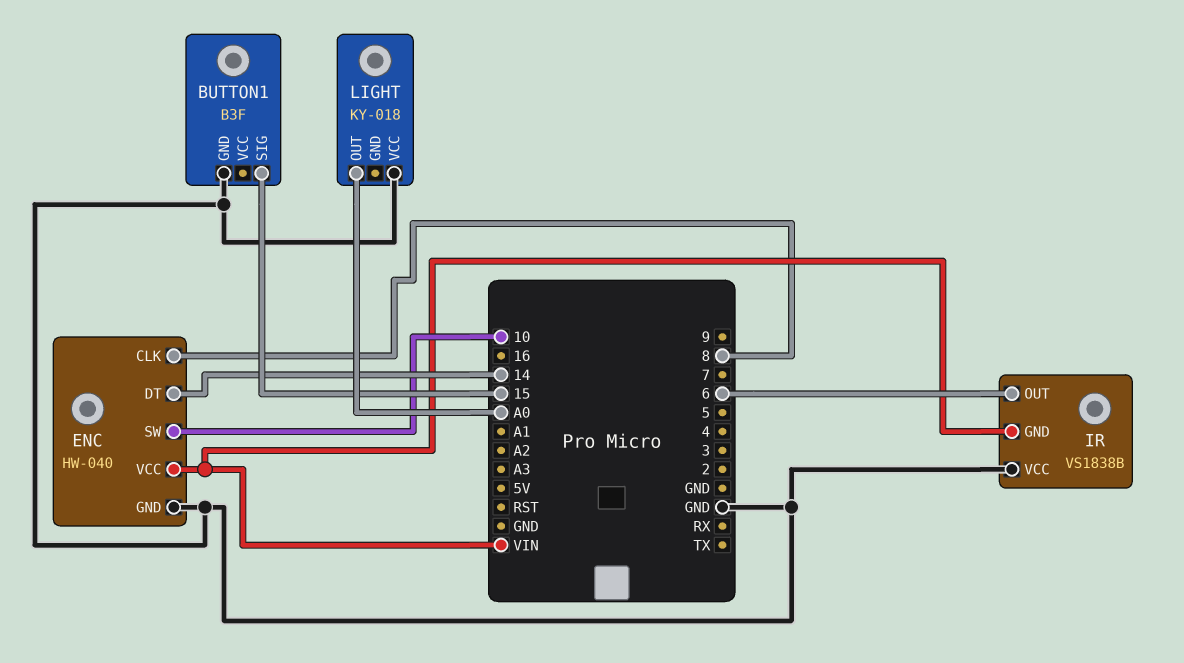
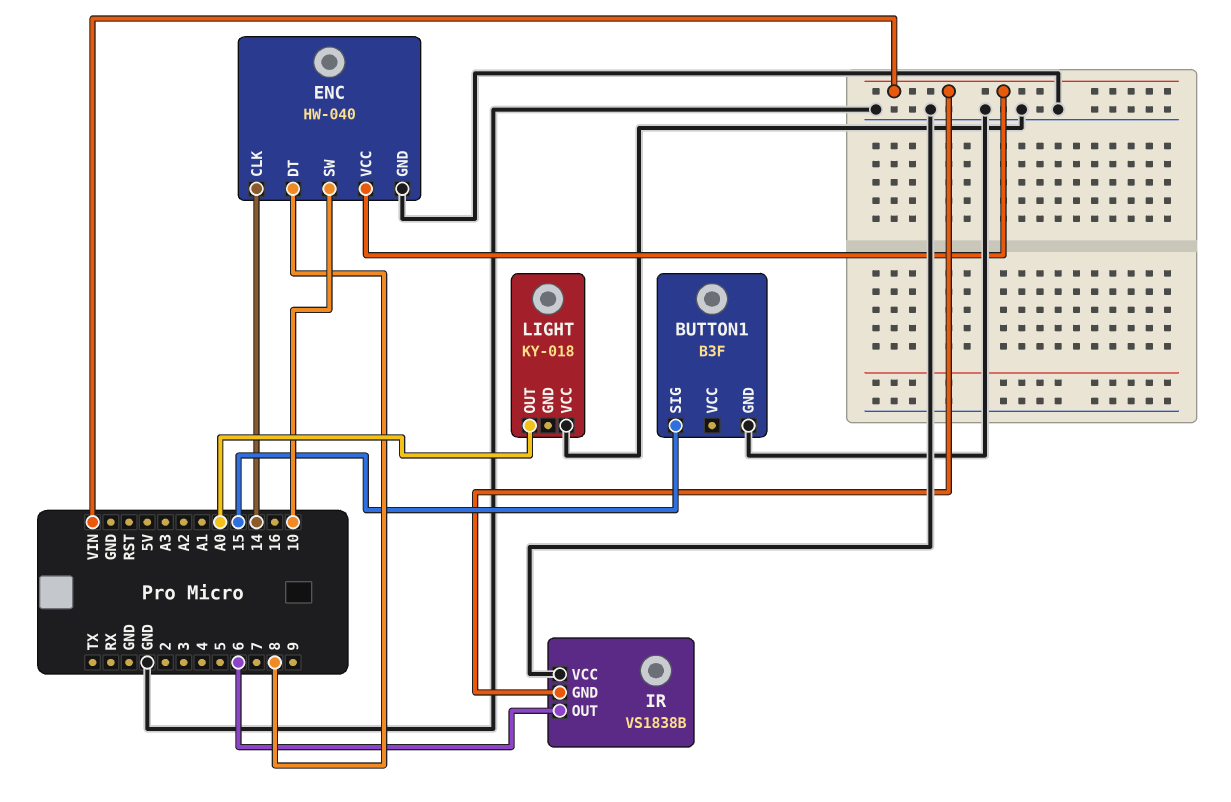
ENC pin CLK: 8 -> 14
ENC pin DT: 14 -> 8

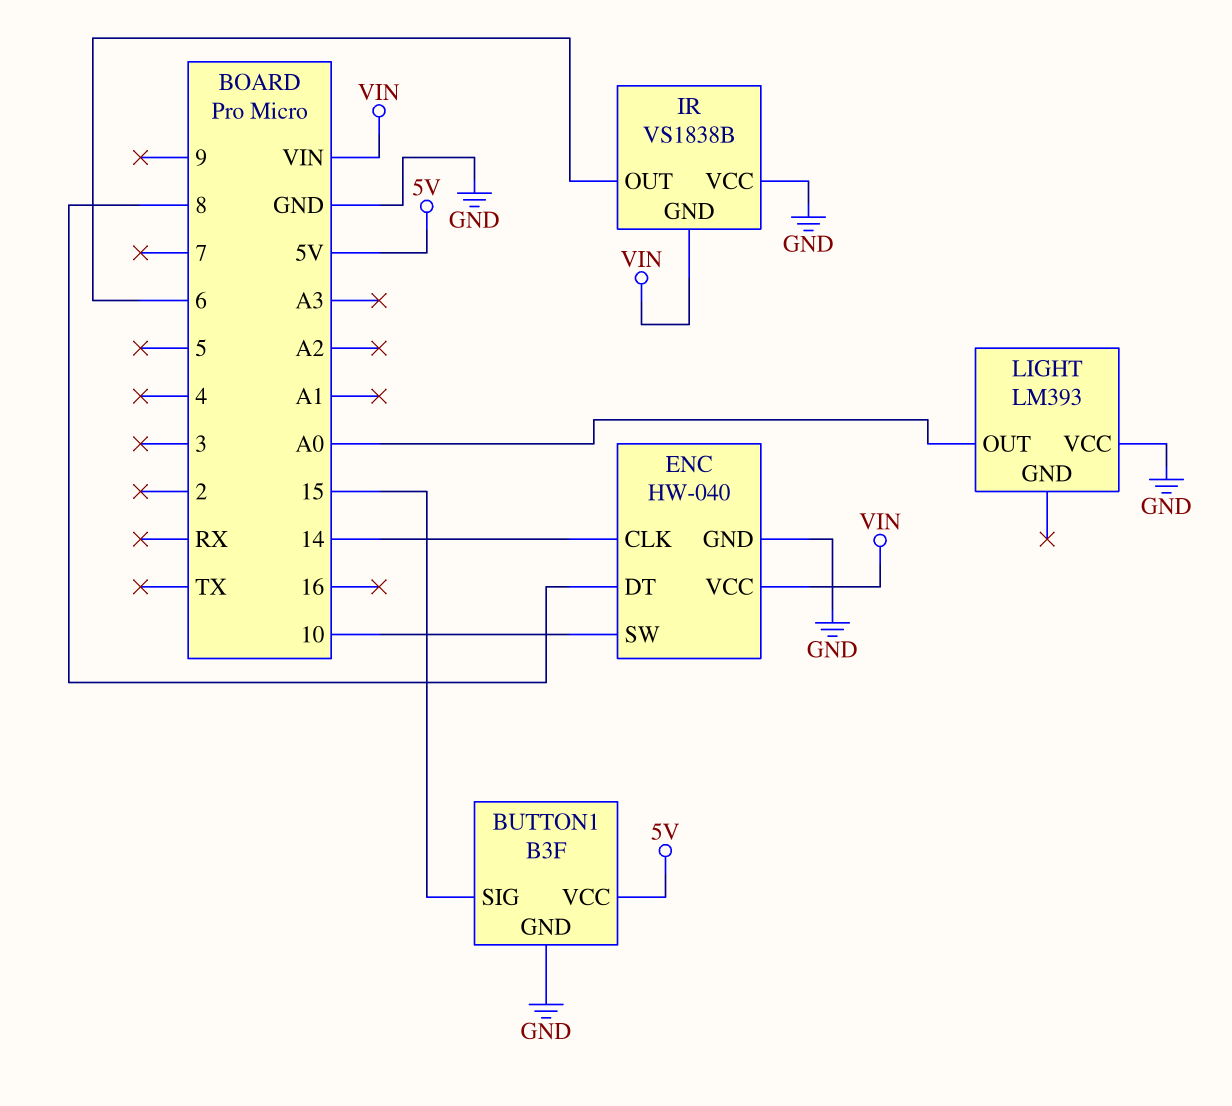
BUTTON1 pin VCC: none -> 5V
LIGHT: KY-018 -> LM393

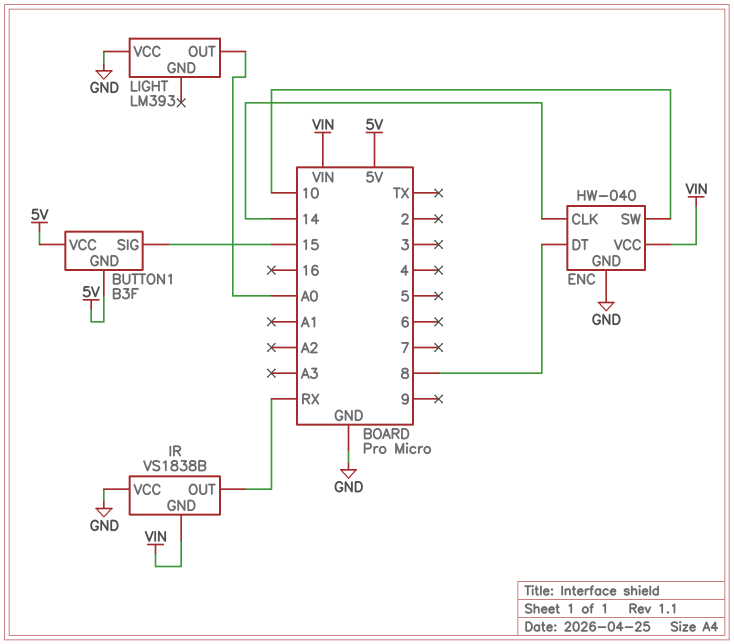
BUTTON1 pin GND: GND -> 5V
IR pin OUT: 6 -> RX

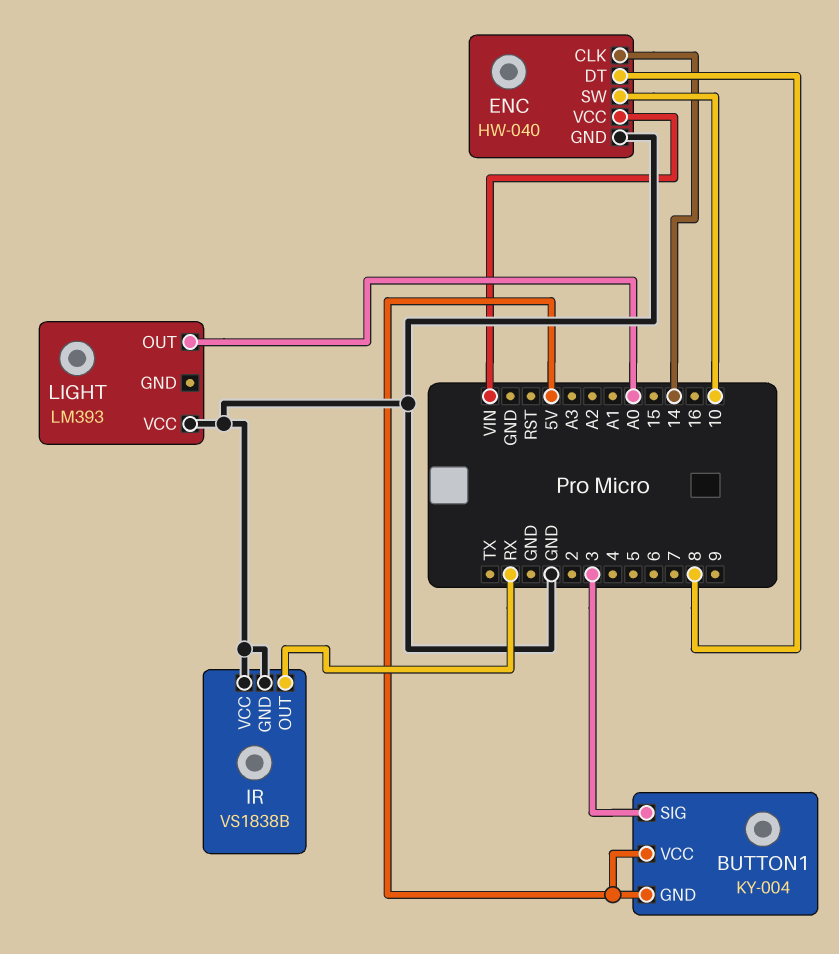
BUTTON1: B3F -> KY-004
BUTTON1 pin SIG: 15 -> 3
IR pin GND: VIN -> GND

